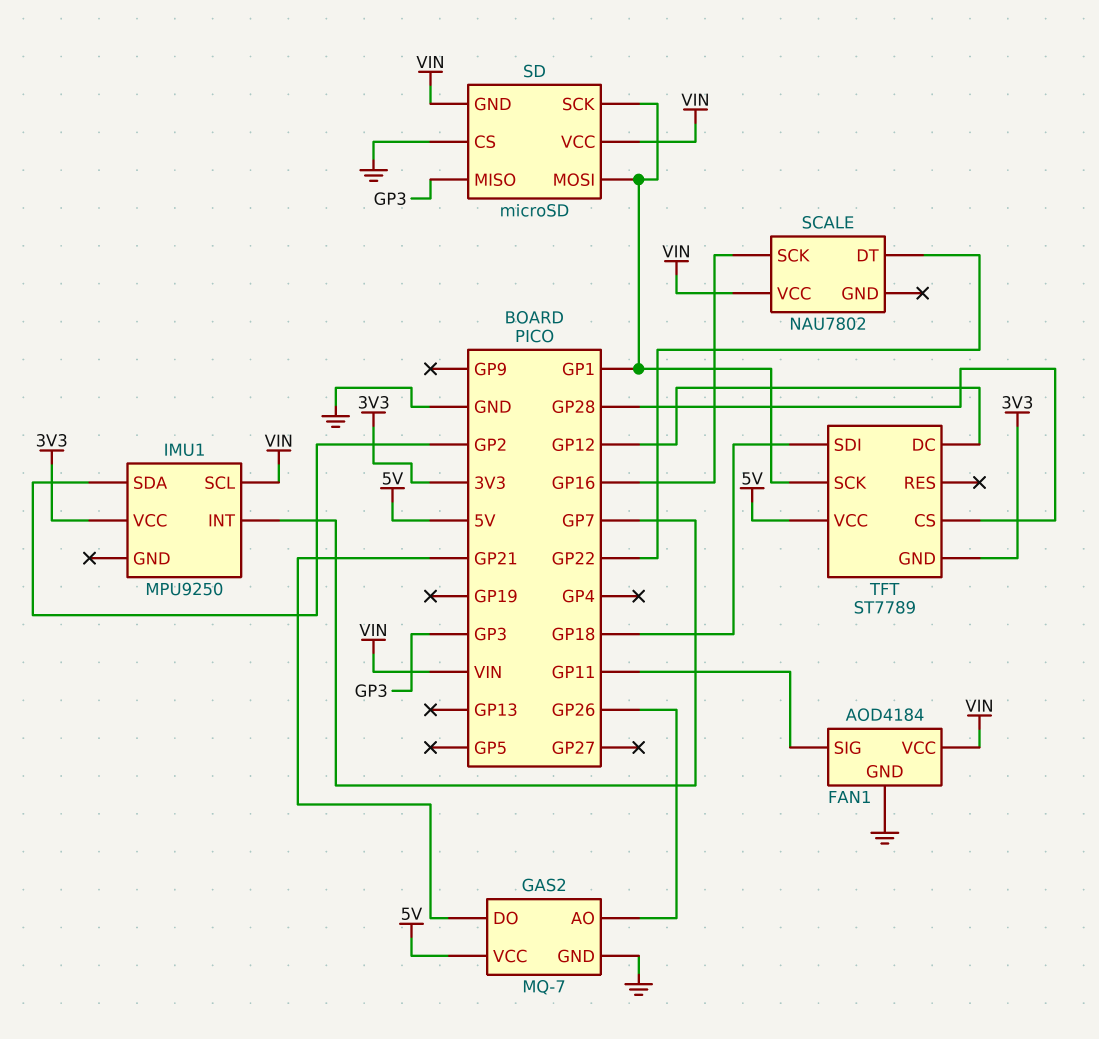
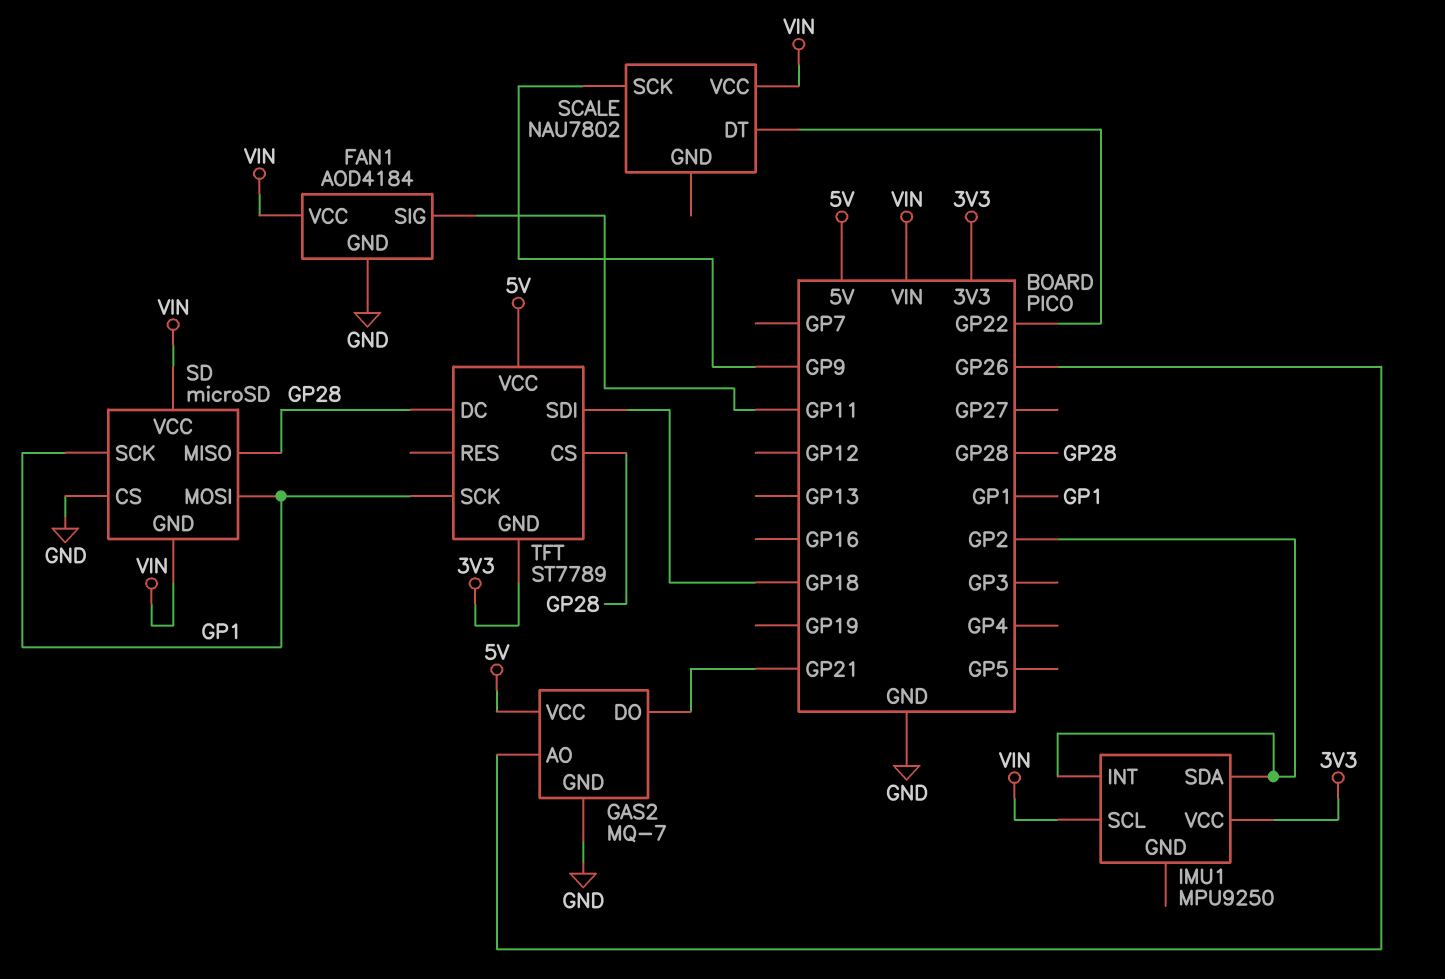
IMU1 pin INT: GP7 -> GP2
SCALE pin SCK: GP16 -> GP9
SD pin MISO: GP3 -> GP28
TFT pin DC: GP12 -> GP28

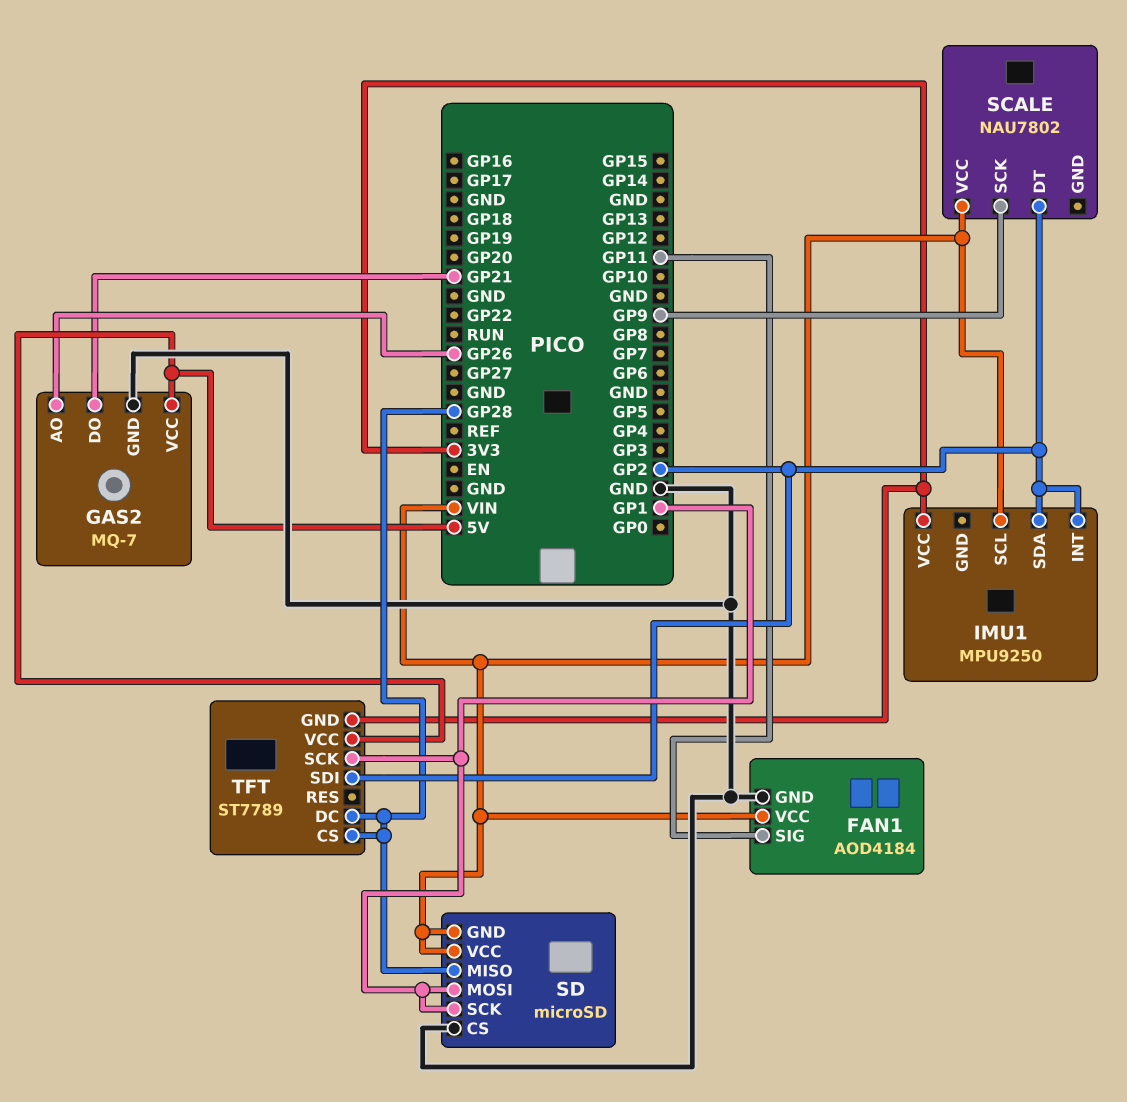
SCALE pin DT: GP22 -> GP2
TFT pin SDI: GP18 -> GP2

